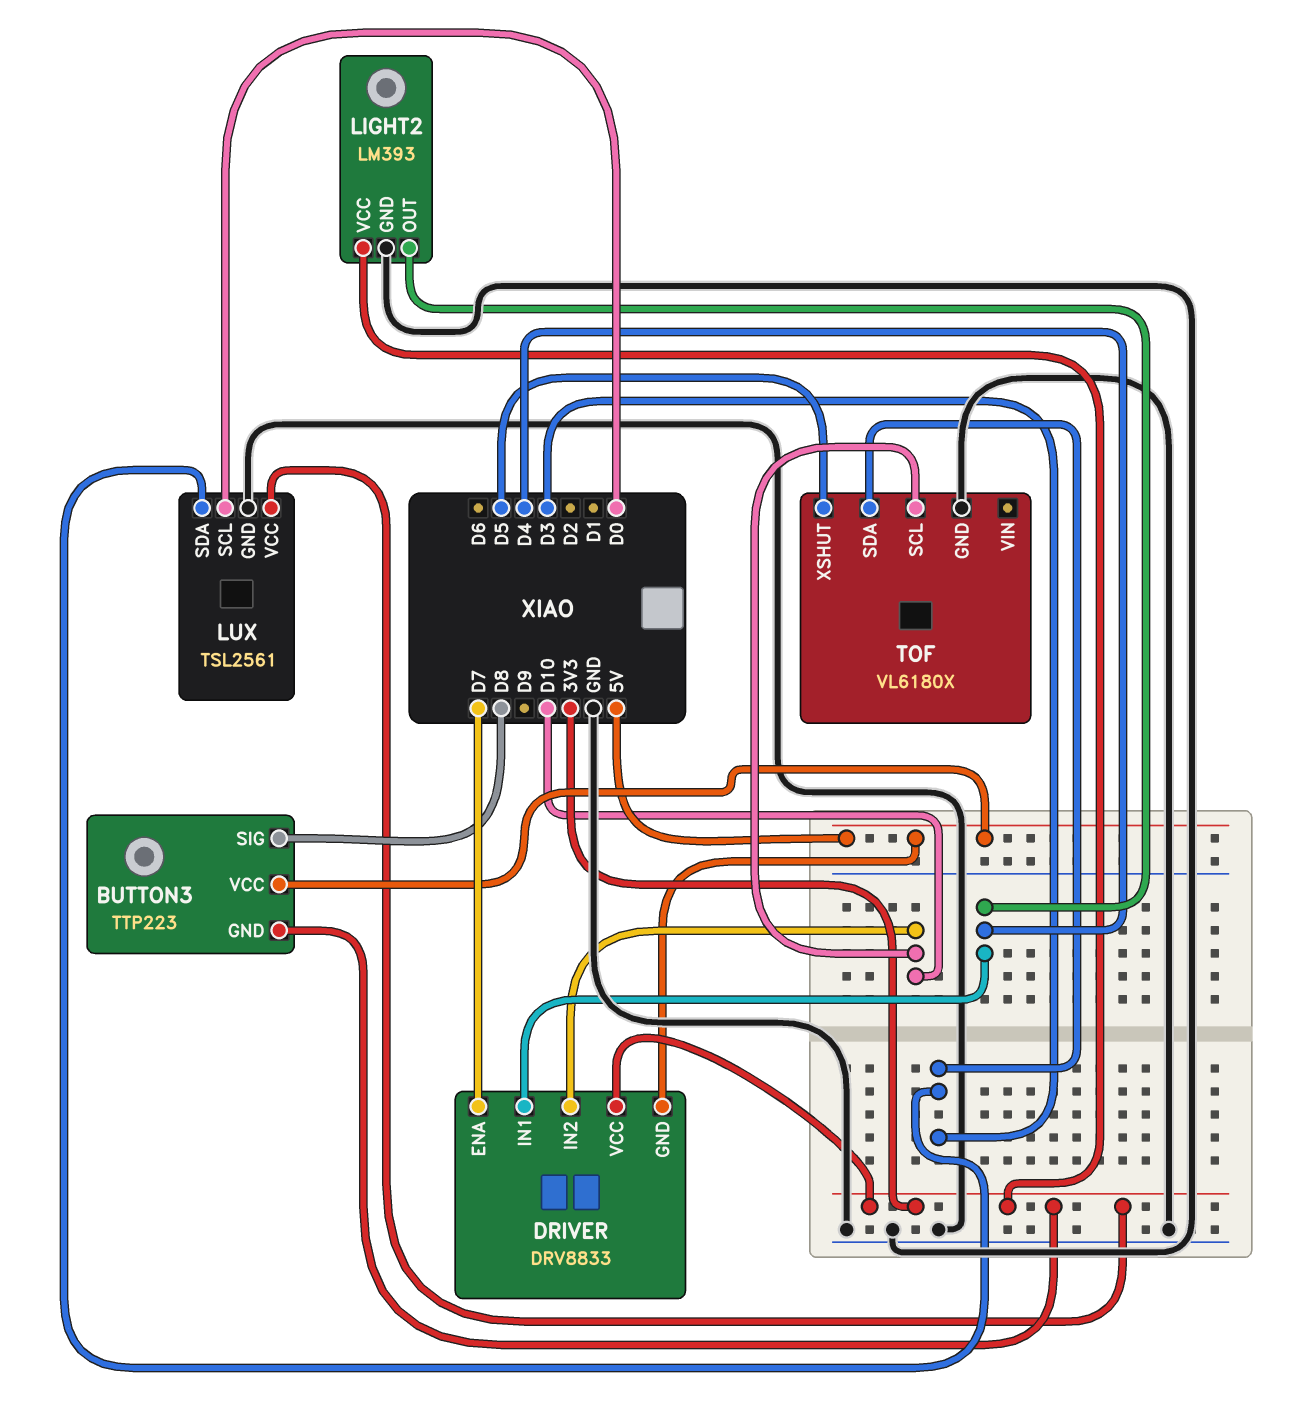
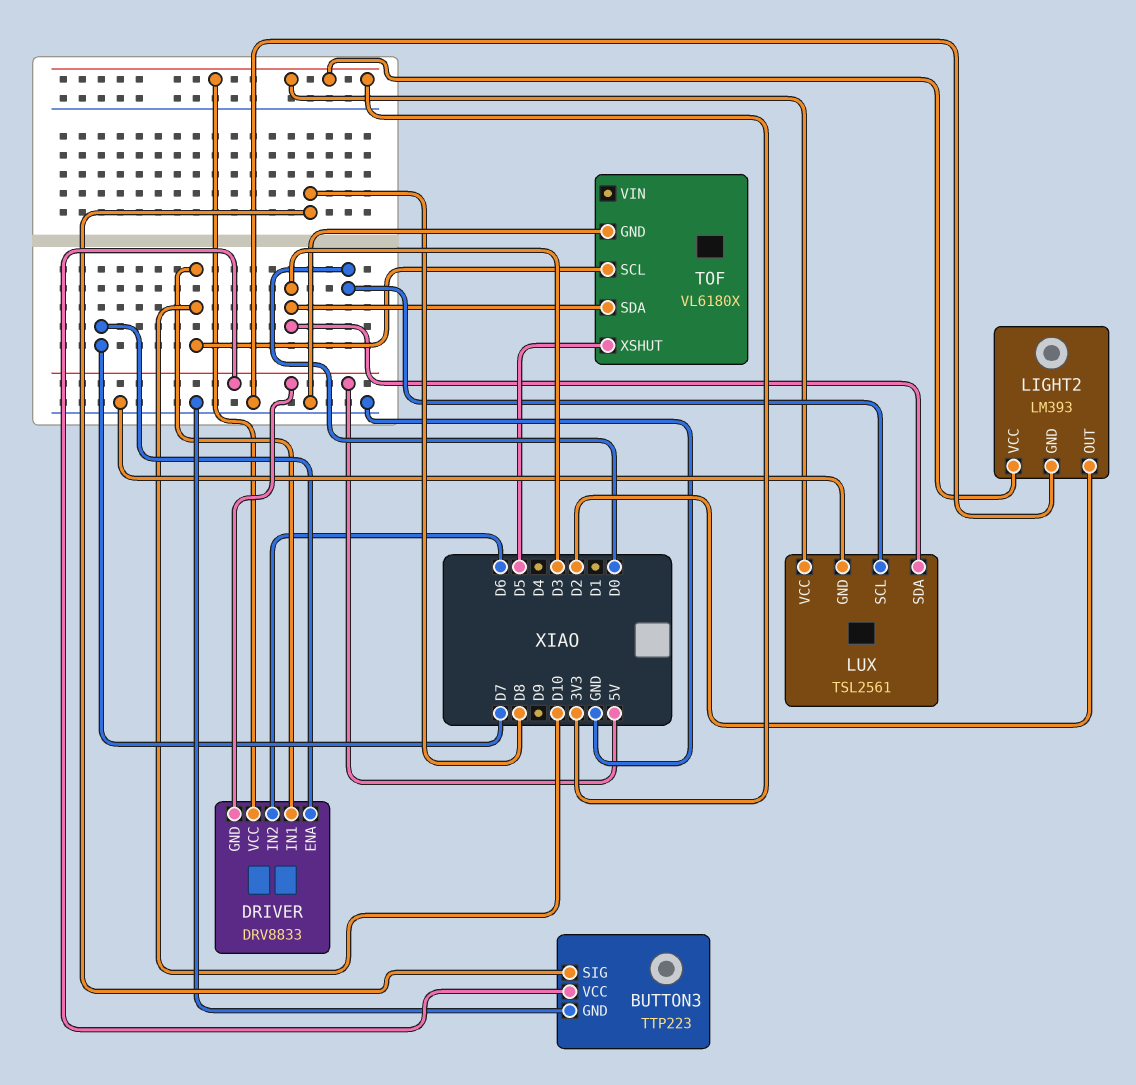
BUTTON3 pin GND: 3V3 -> GND
DRIVER pin IN1: D4 -> D10
DRIVER pin IN2: D10 -> D6
LIGHT2 pin OUT: D4 -> D2

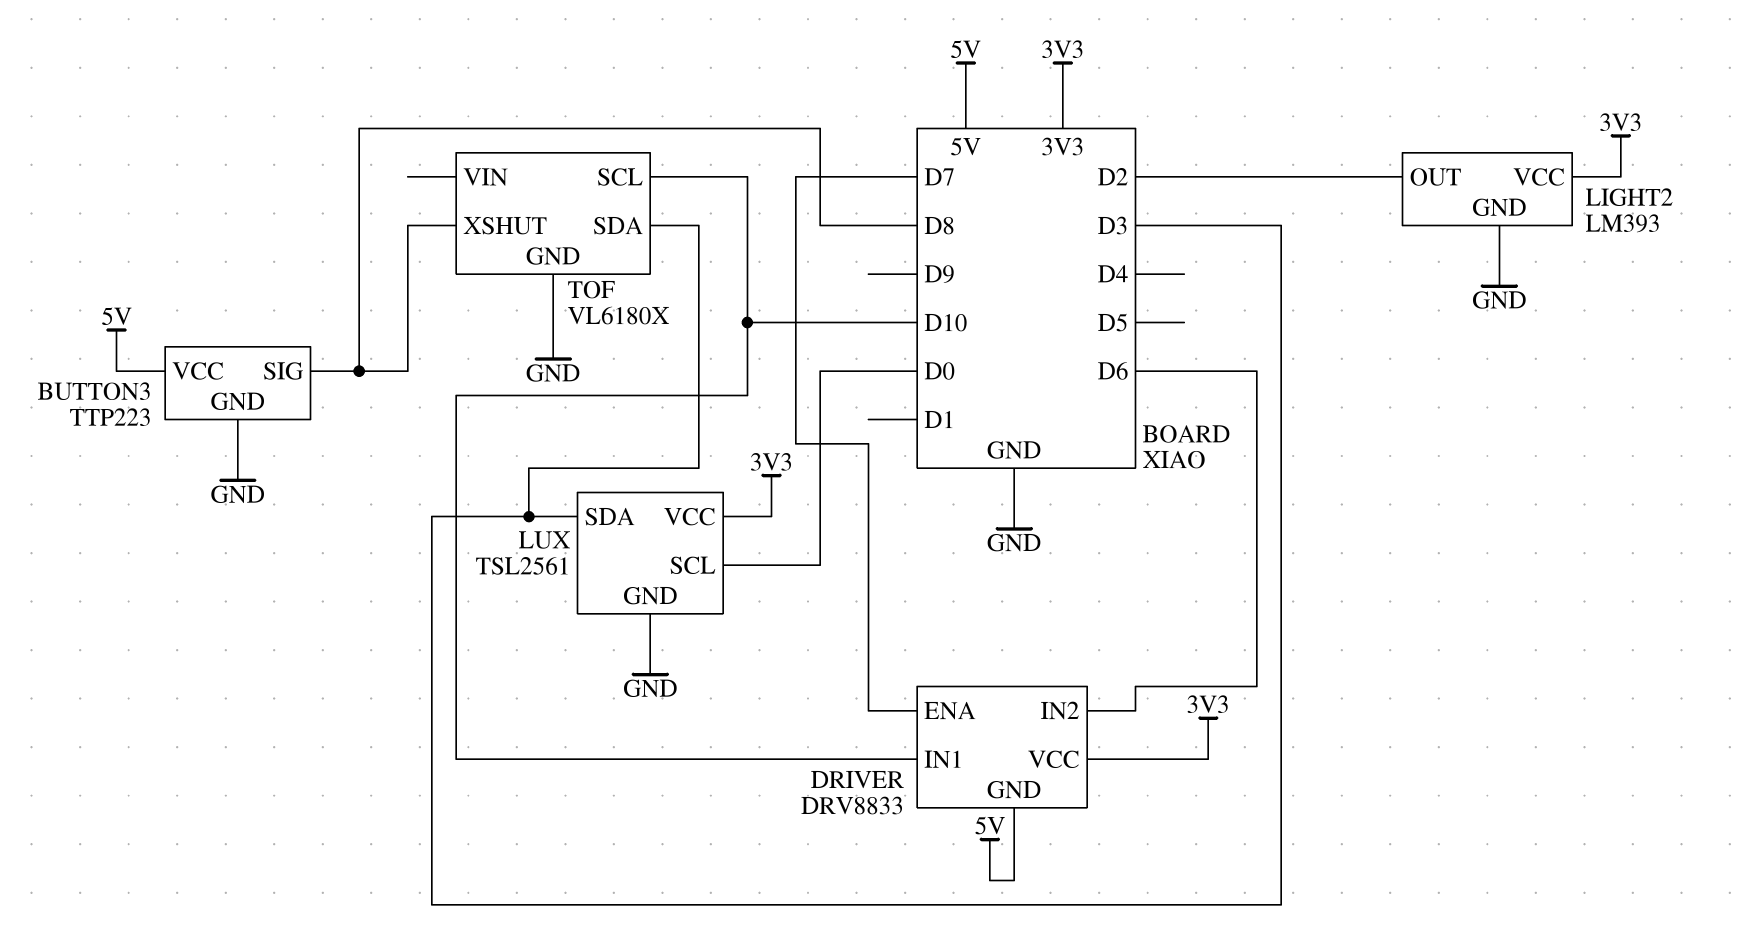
TOF pin XSHUT: D5 -> D8

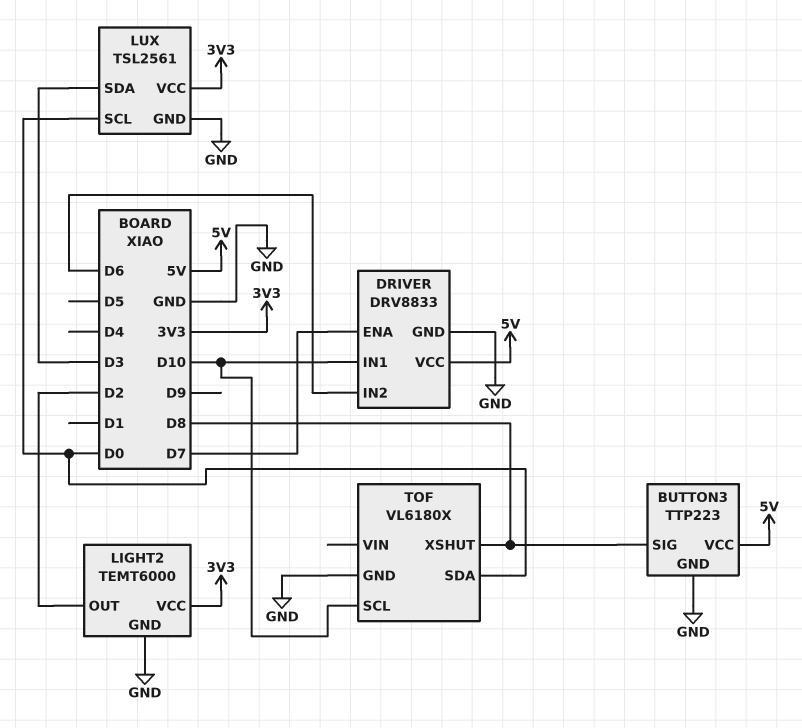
DRIVER pin GND: 5V -> GND
DRIVER pin VCC: 3V3 -> 5V
LIGHT2: LM393 -> TEMT6000
TOF pin SDA: D3 -> D0

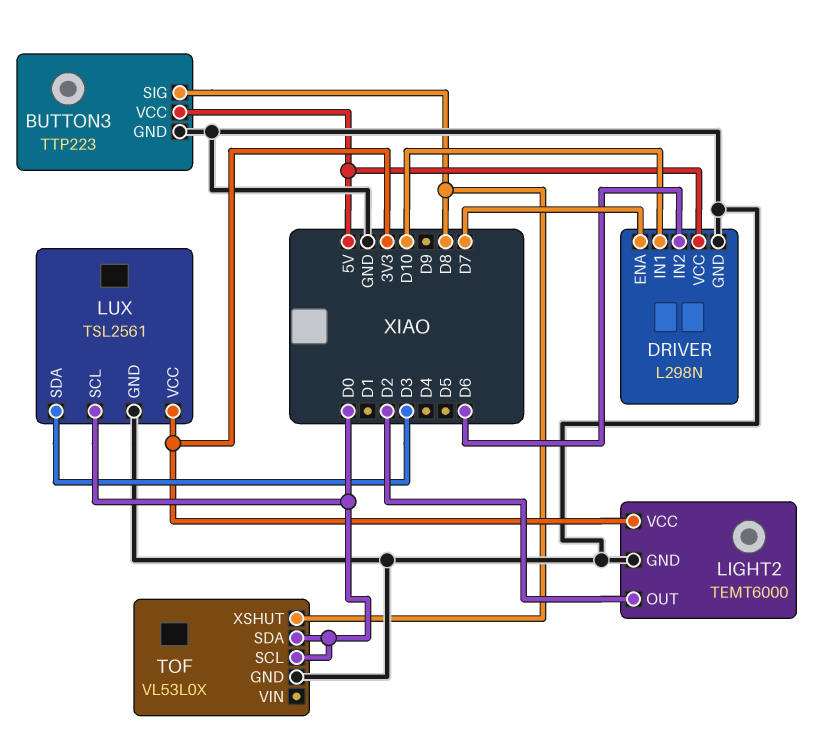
DRIVER: DRV8833 -> L298N
TOF: VL6180X -> VL53L0X
TOF pin SCL: D10 -> D0

